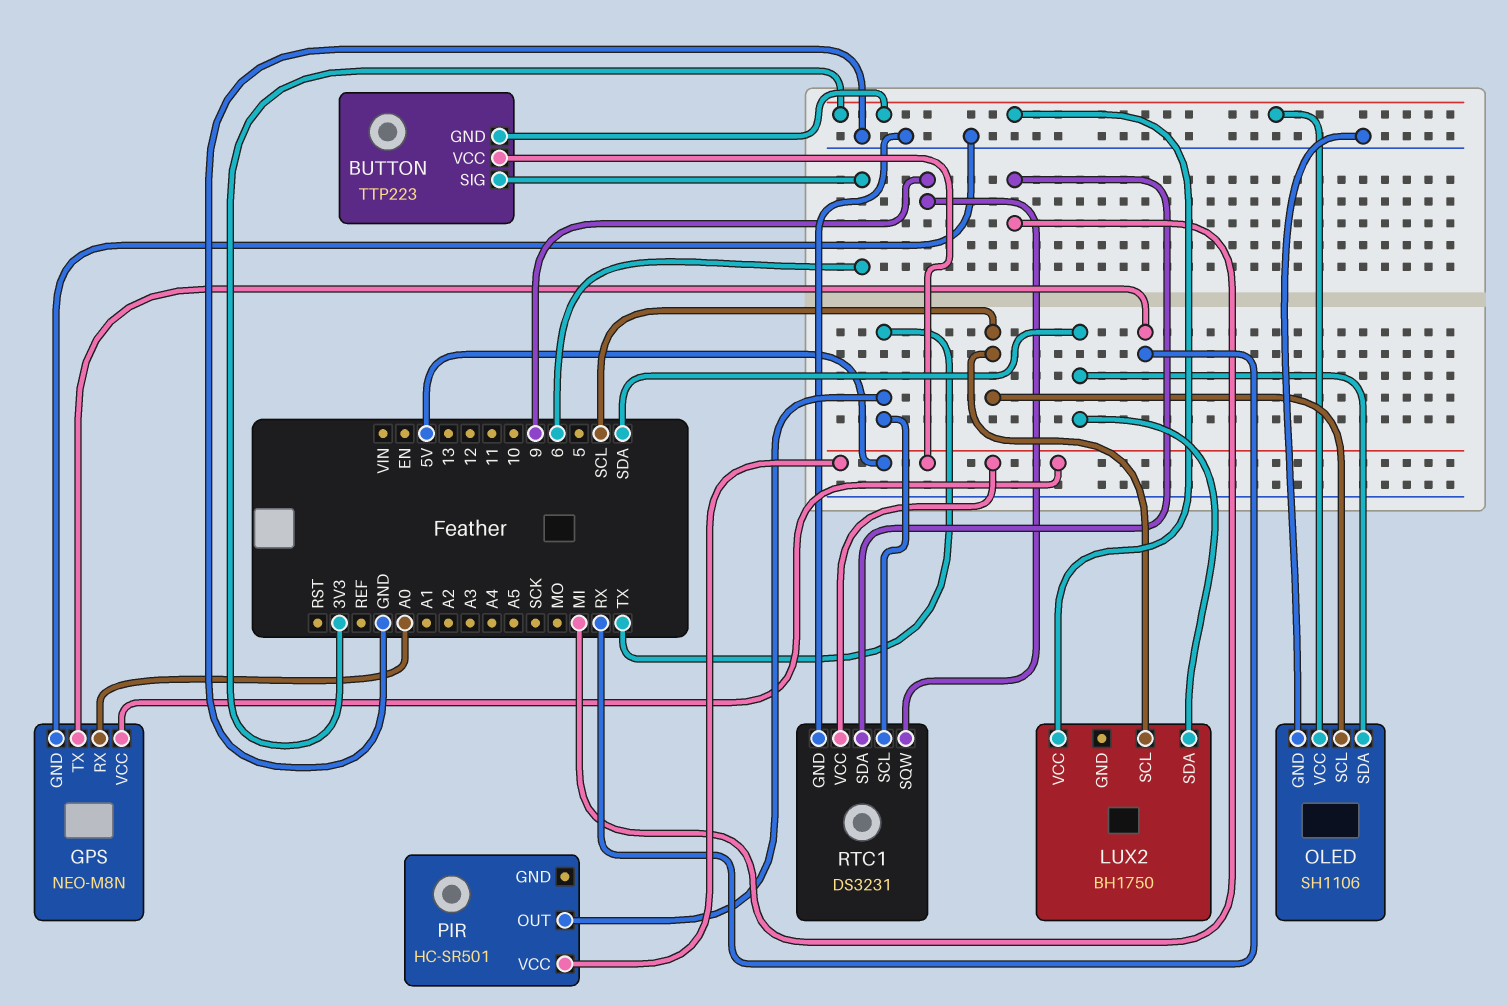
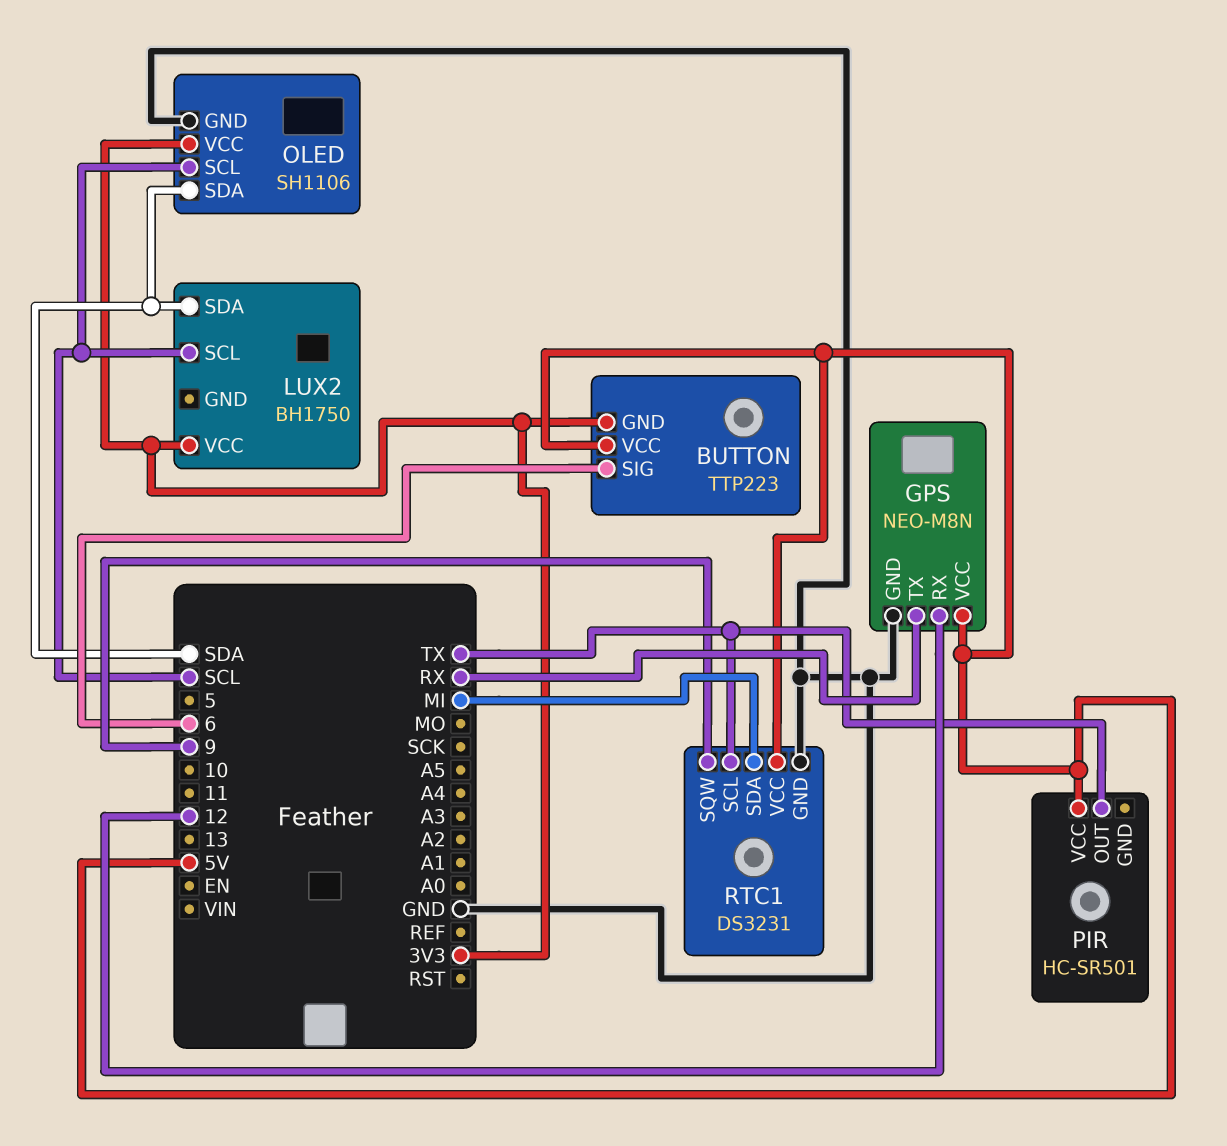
GPS pin RX: A0 -> 12

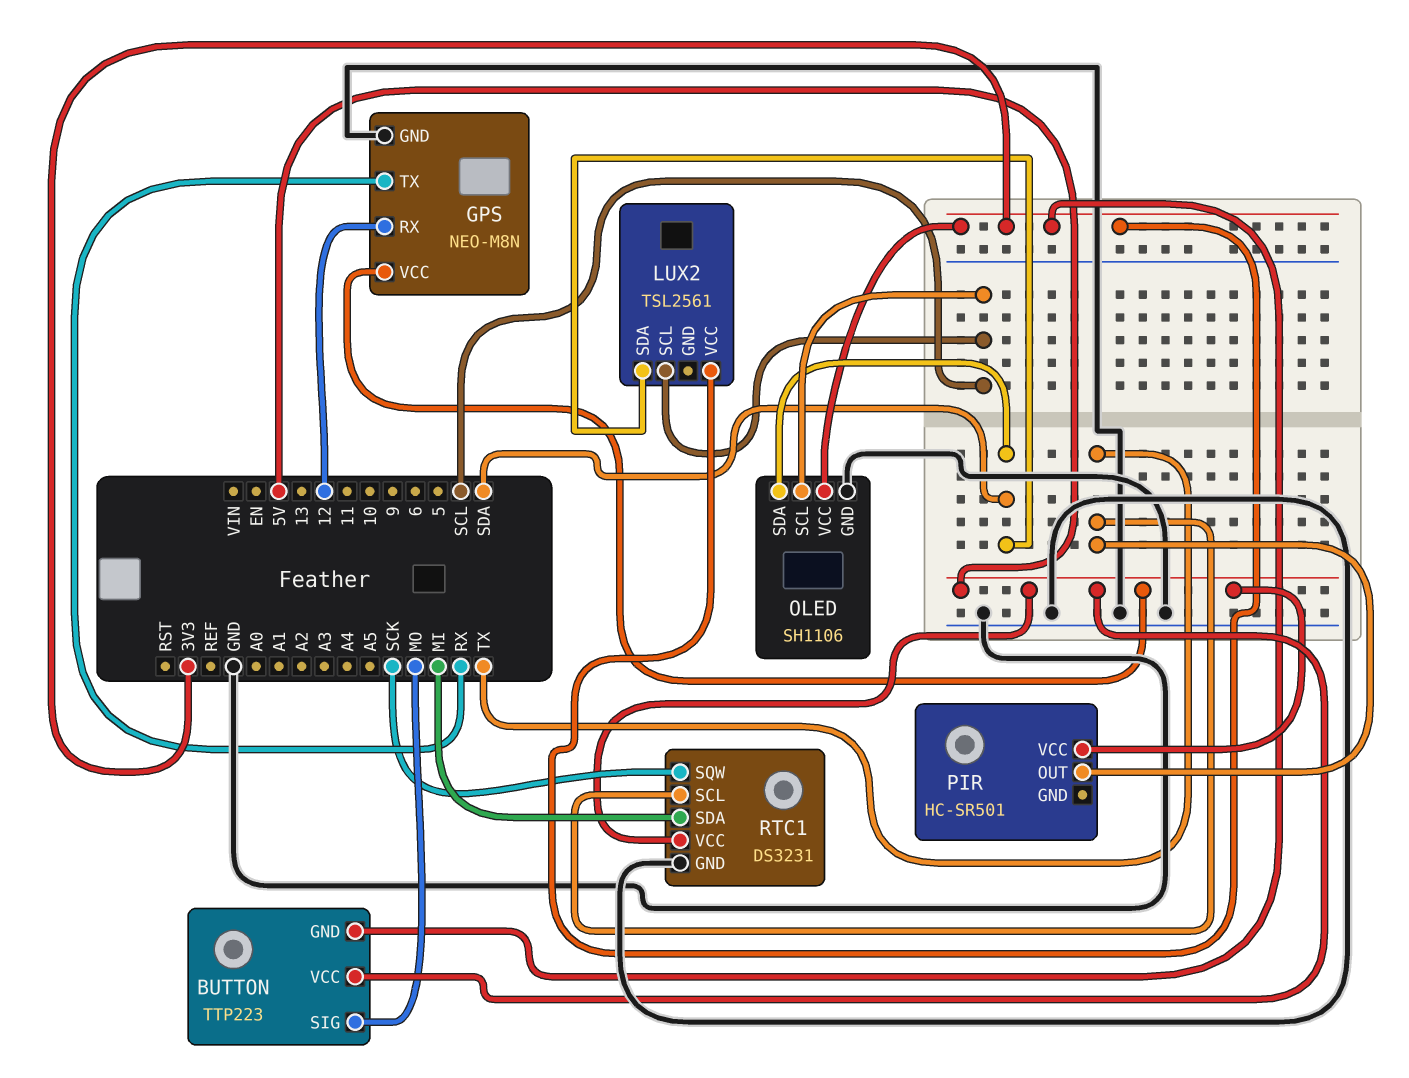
BUTTON pin SIG: 6 -> MO
LUX2: BH1750 -> TSL2561
RTC1 pin SQW: 9 -> SCK

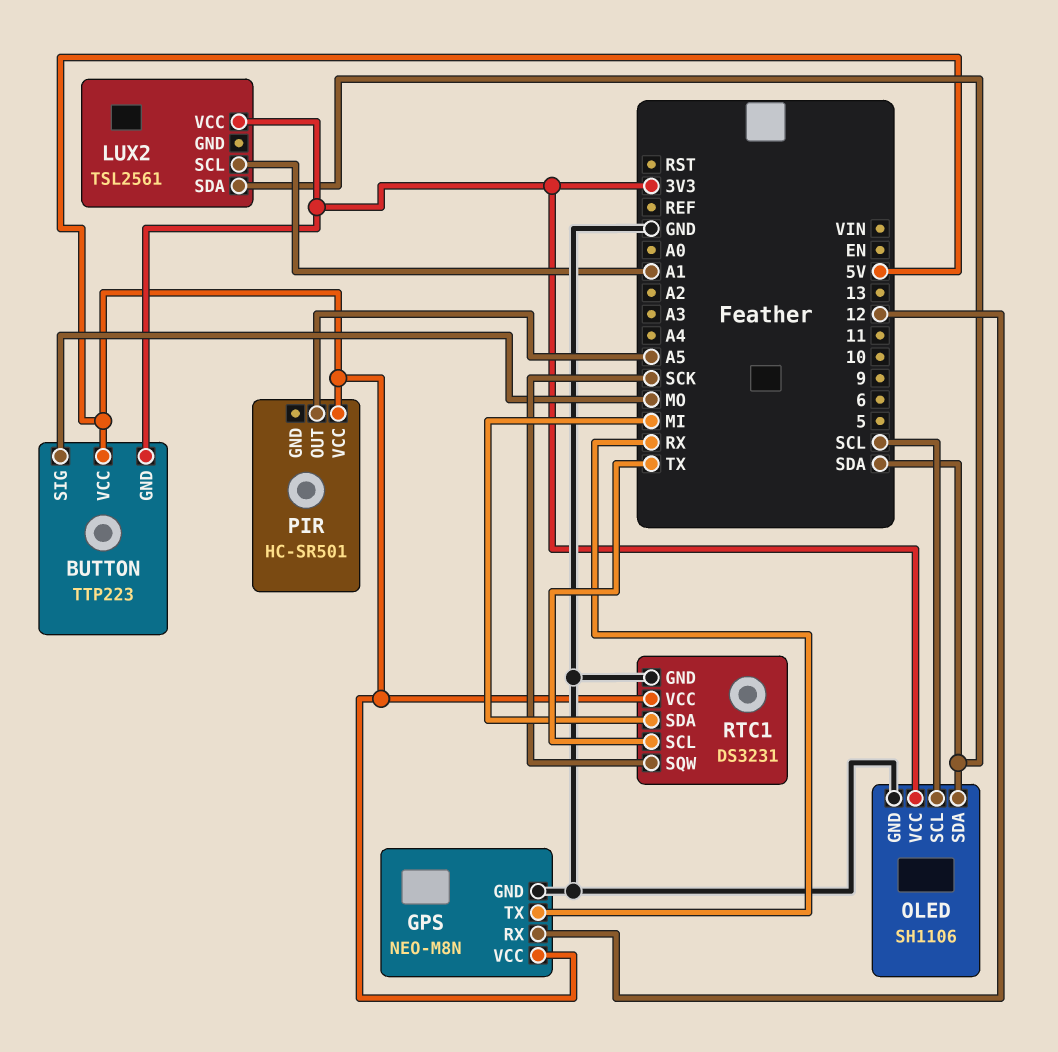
LUX2 pin SCL: SCL -> A1
PIR pin OUT: TX -> A5

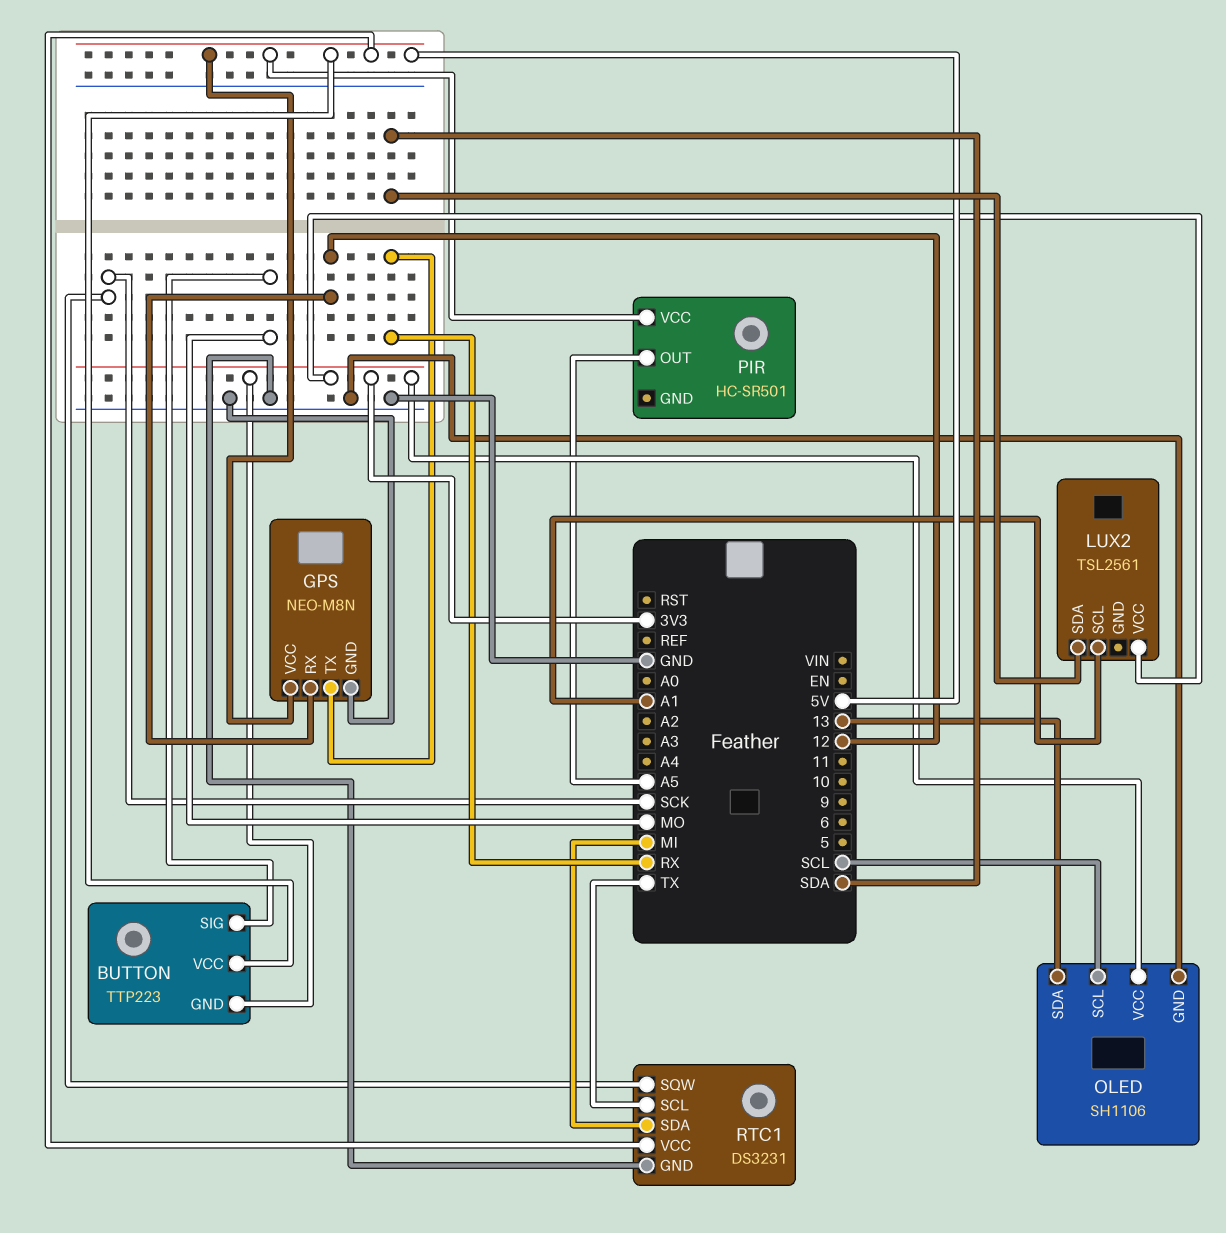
OLED pin SDA: SDA -> 13

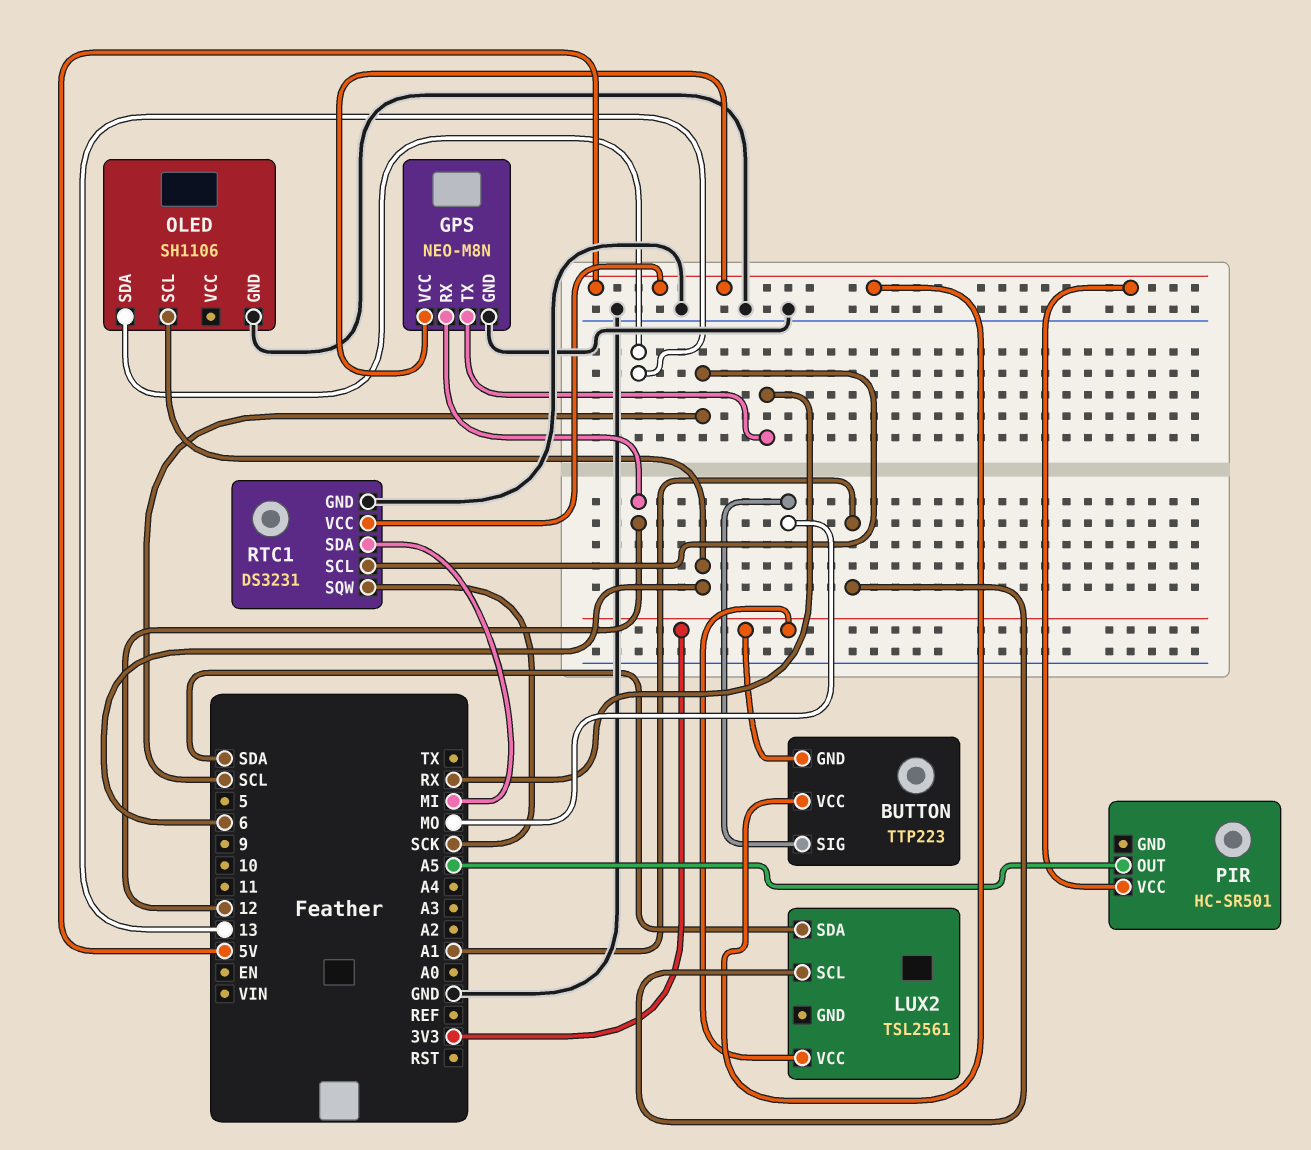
OLED pin SCL: SCL -> 6
OLED pin VCC: 3V3 -> none
RTC1 pin SCL: TX -> SCL

